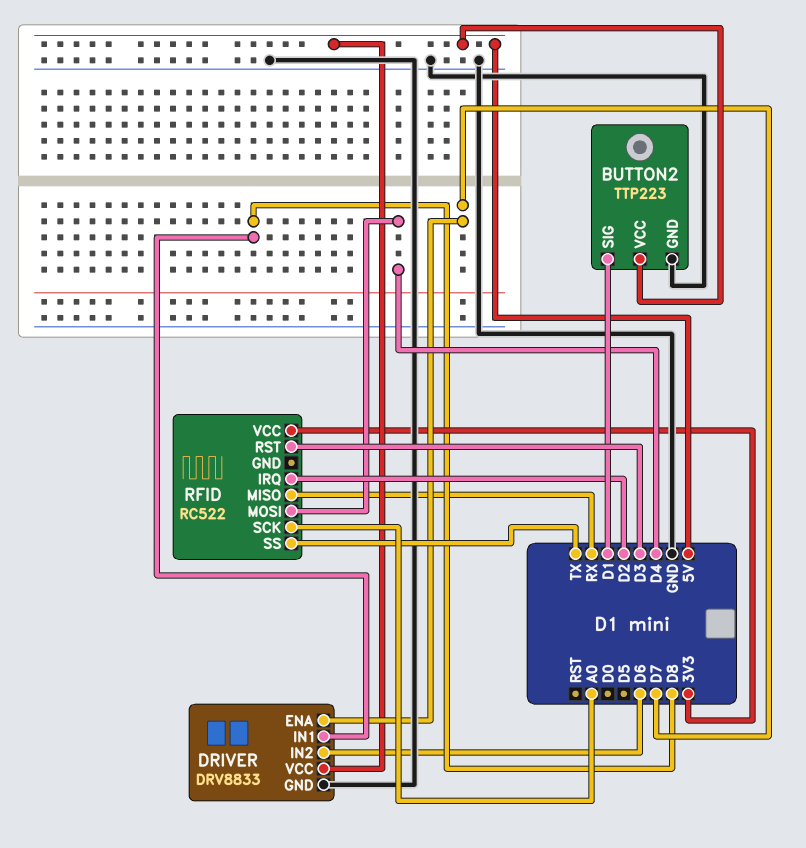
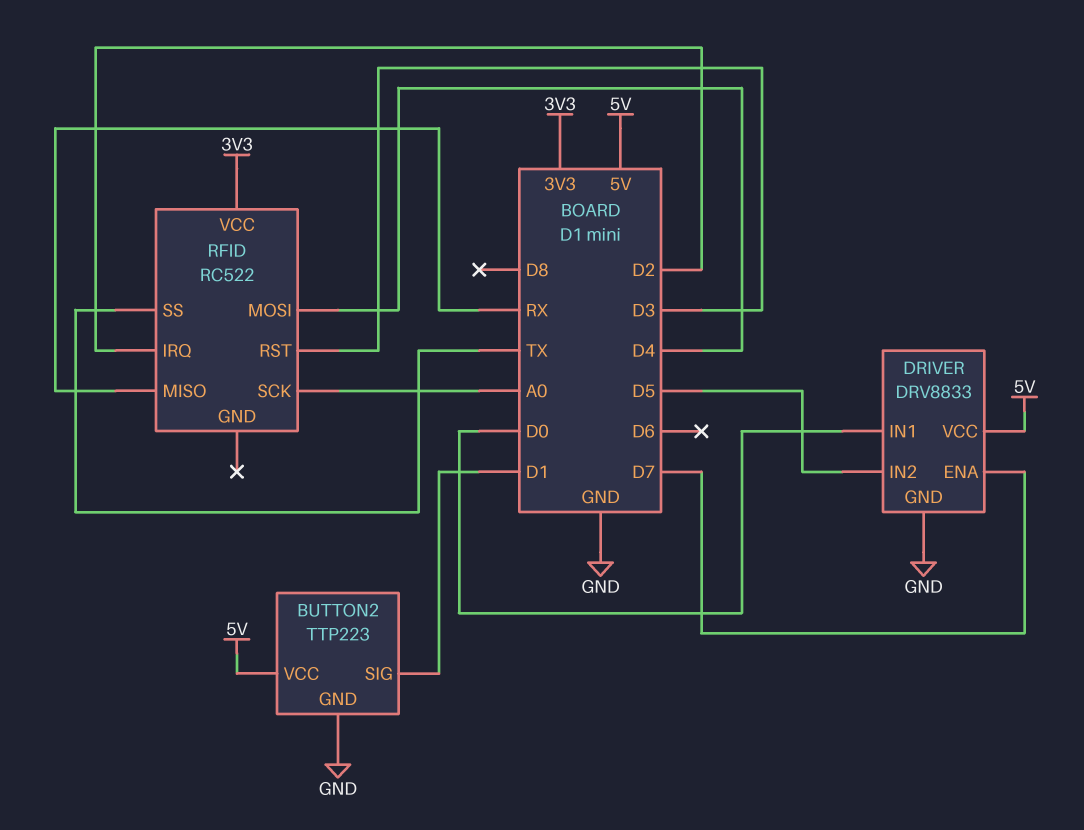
DRIVER pin IN1: D8 -> D0
DRIVER pin IN2: D6 -> D5

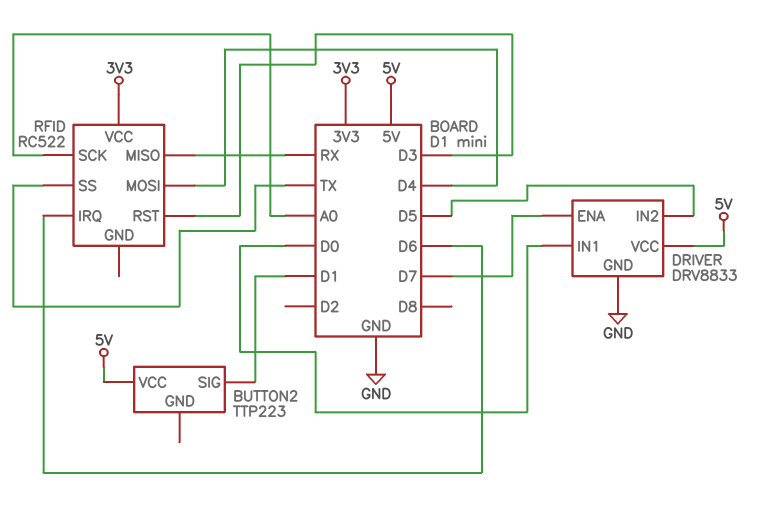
BUTTON2 pin GND: GND -> none
RFID pin IRQ: D2 -> D6

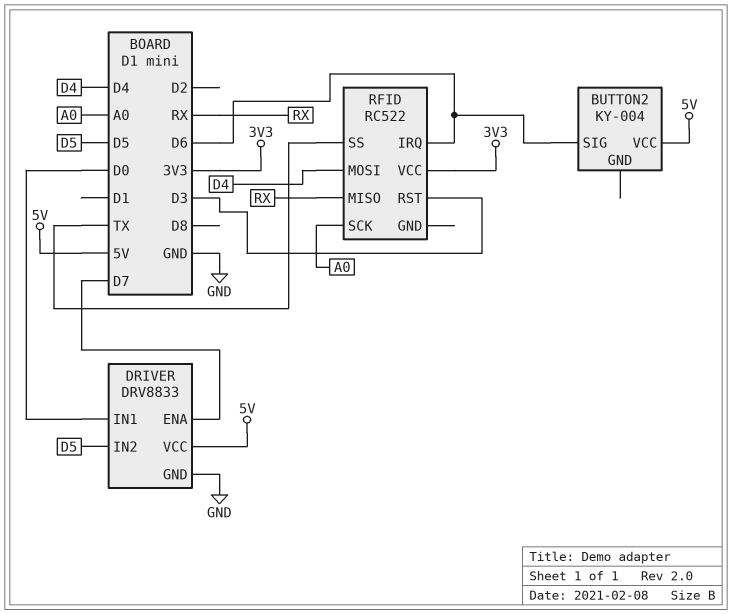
BUTTON2: TTP223 -> KY-004
BUTTON2 pin SIG: D1 -> D6

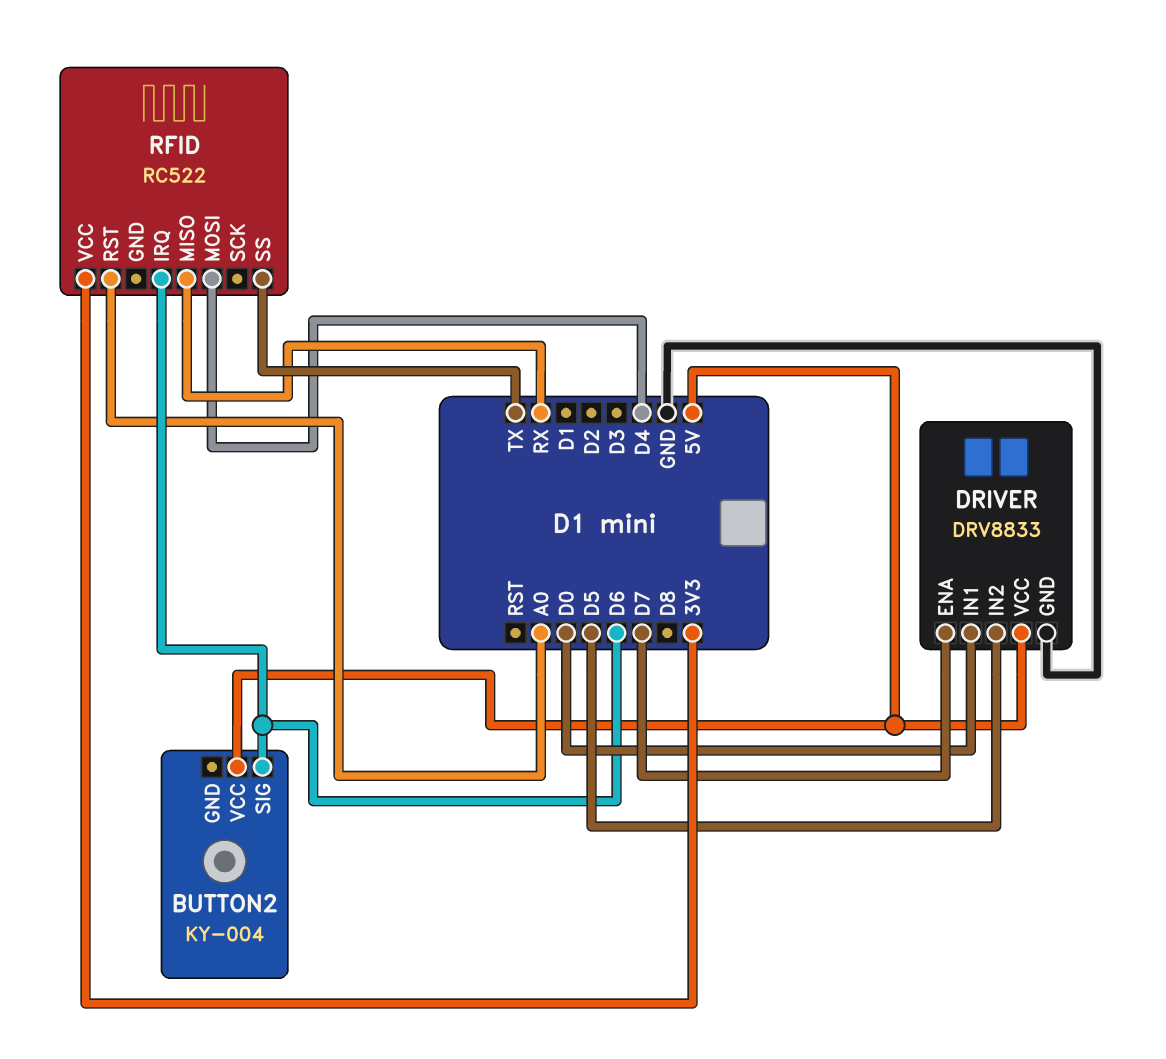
RFID pin RST: D3 -> A0
RFID pin SCK: A0 -> none

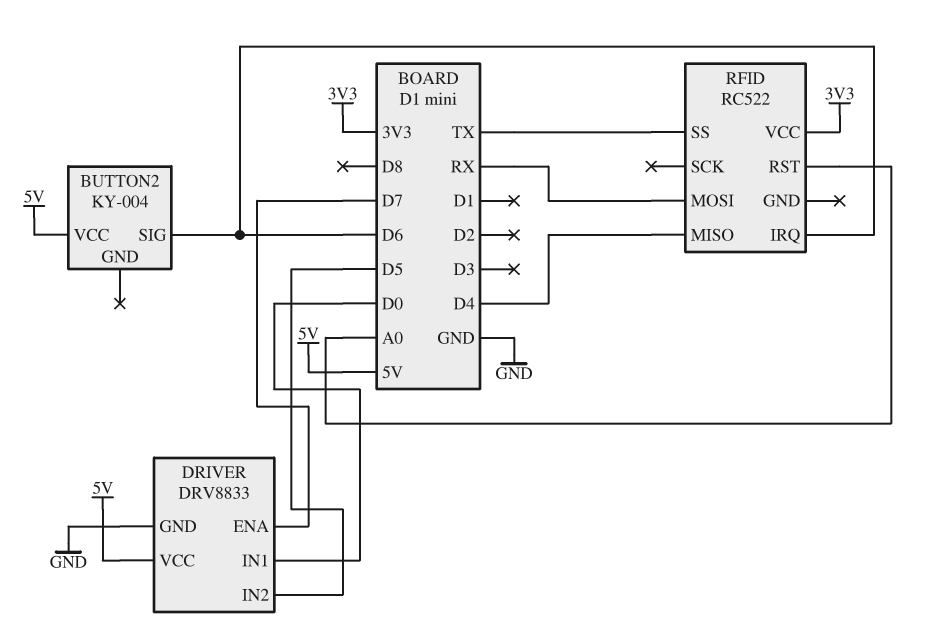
RFID pin MISO: RX -> D4
RFID pin MOSI: D4 -> RX

